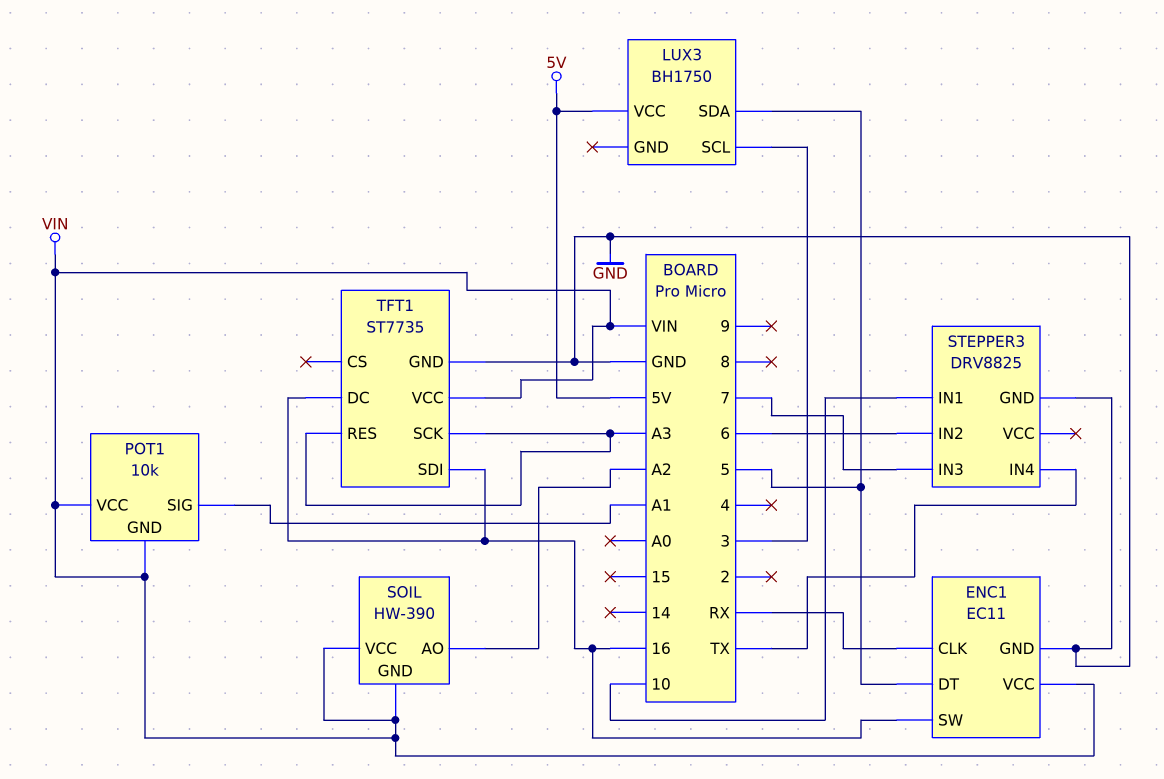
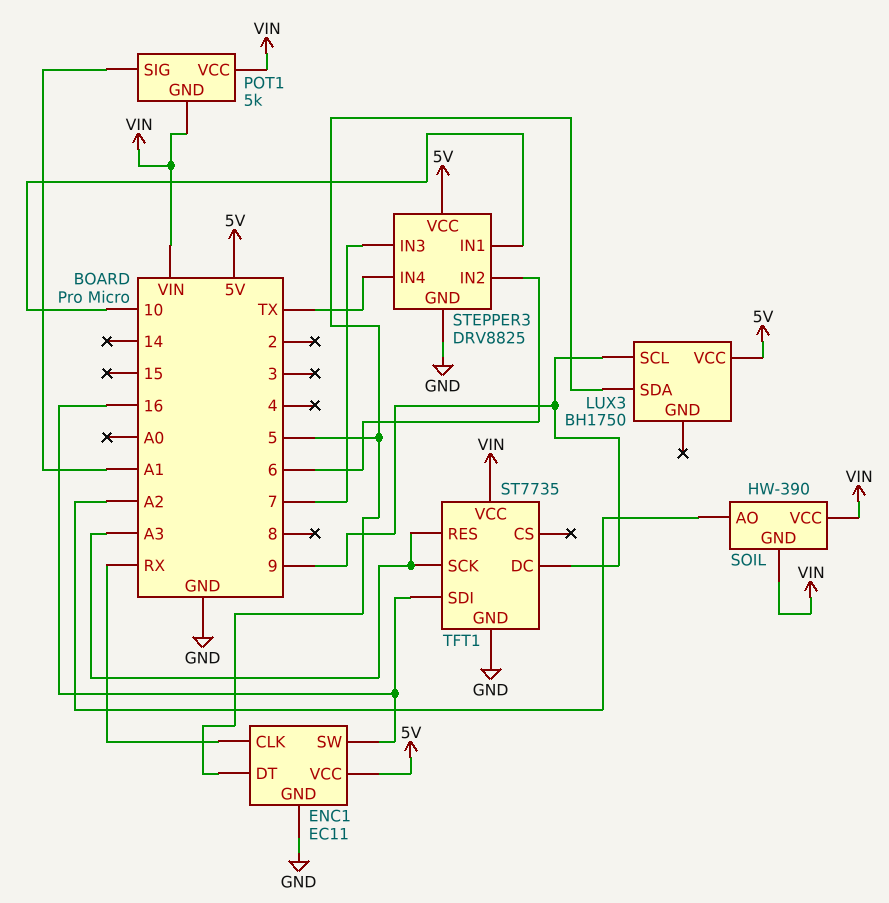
ENC1 pin VCC: VIN -> 5V
LUX3 pin SCL: 3 -> 9
POT1: 10k -> 5k
STEPPER3 pin VCC: none -> 5V
TFT1 pin DC: 16 -> 9

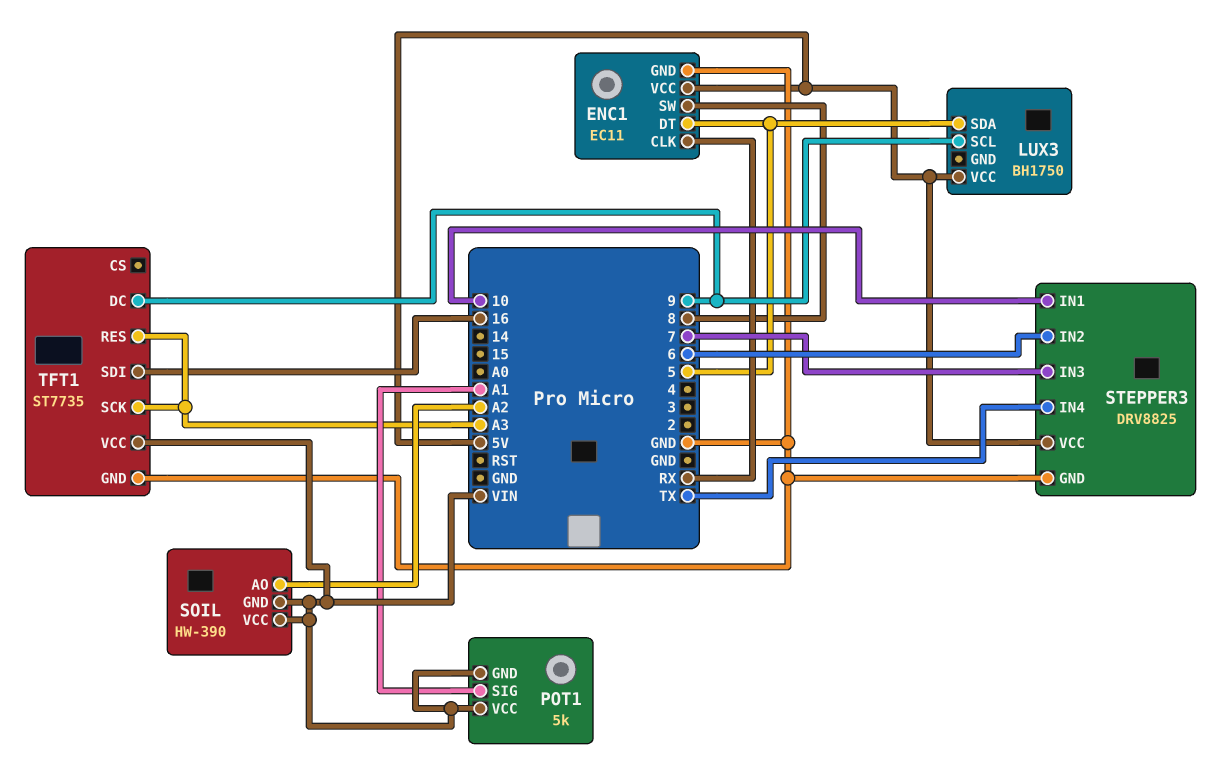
ENC1 pin SW: 16 -> 8

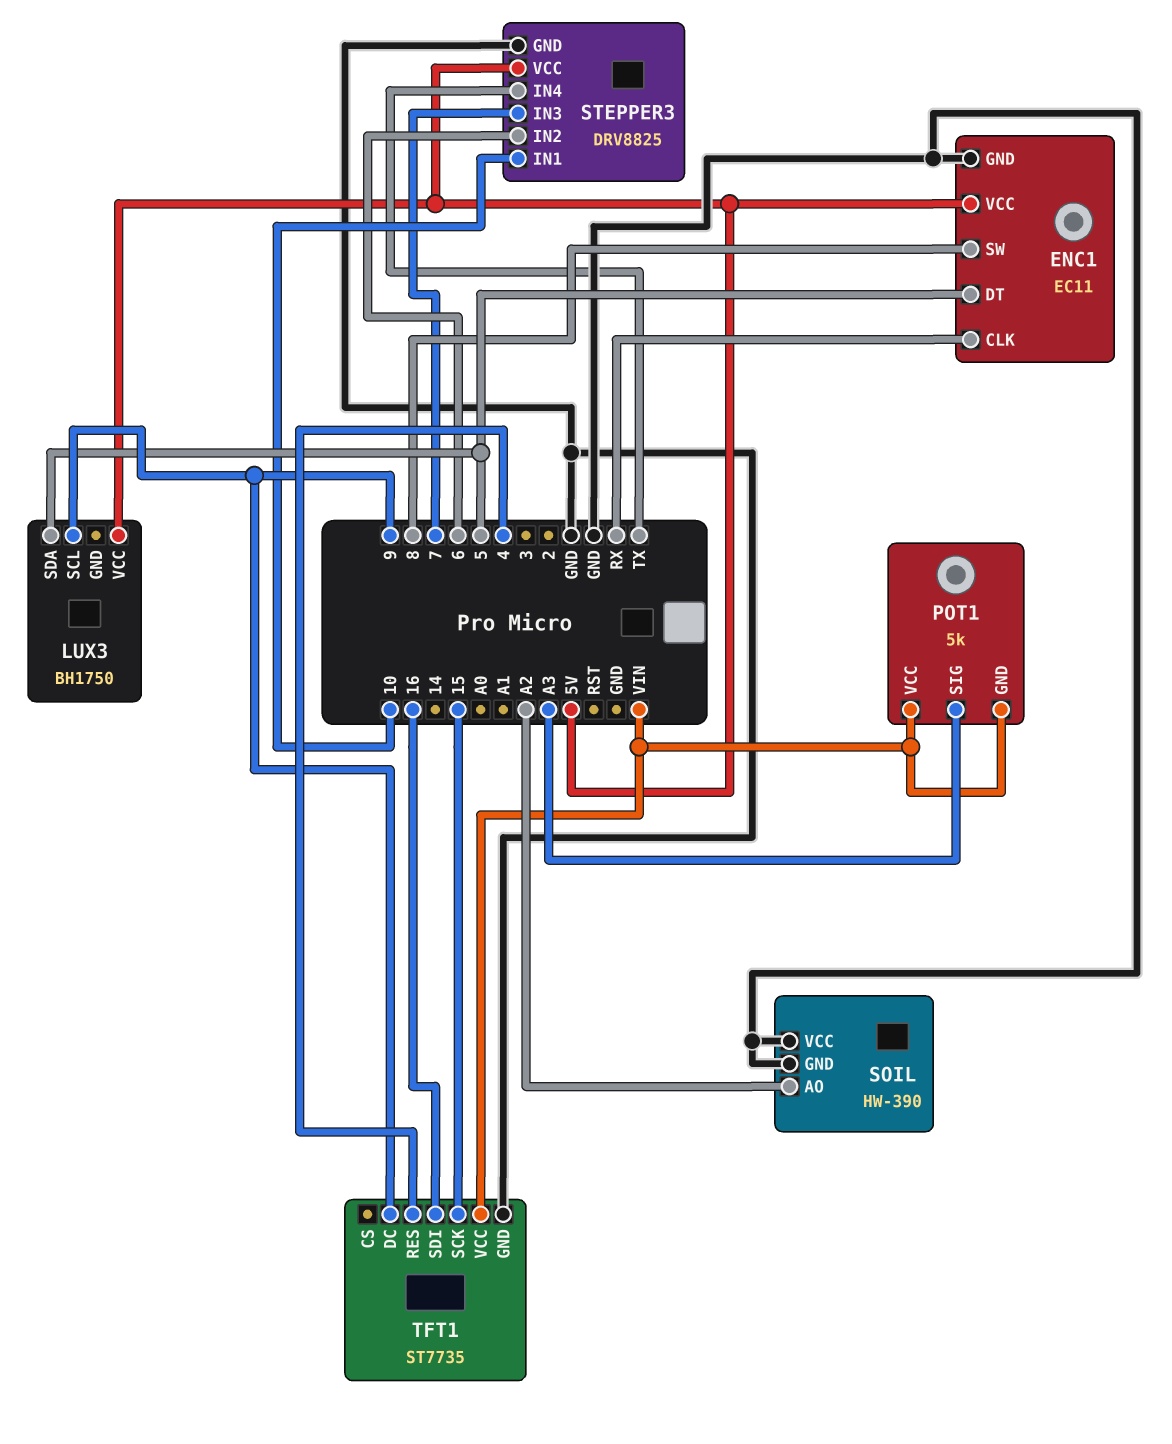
POT1 pin SIG: A1 -> A3
SOIL pin GND: VIN -> GND
SOIL pin VCC: VIN -> GND
TFT1 pin RES: A3 -> 4
TFT1 pin SCK: A3 -> 15

